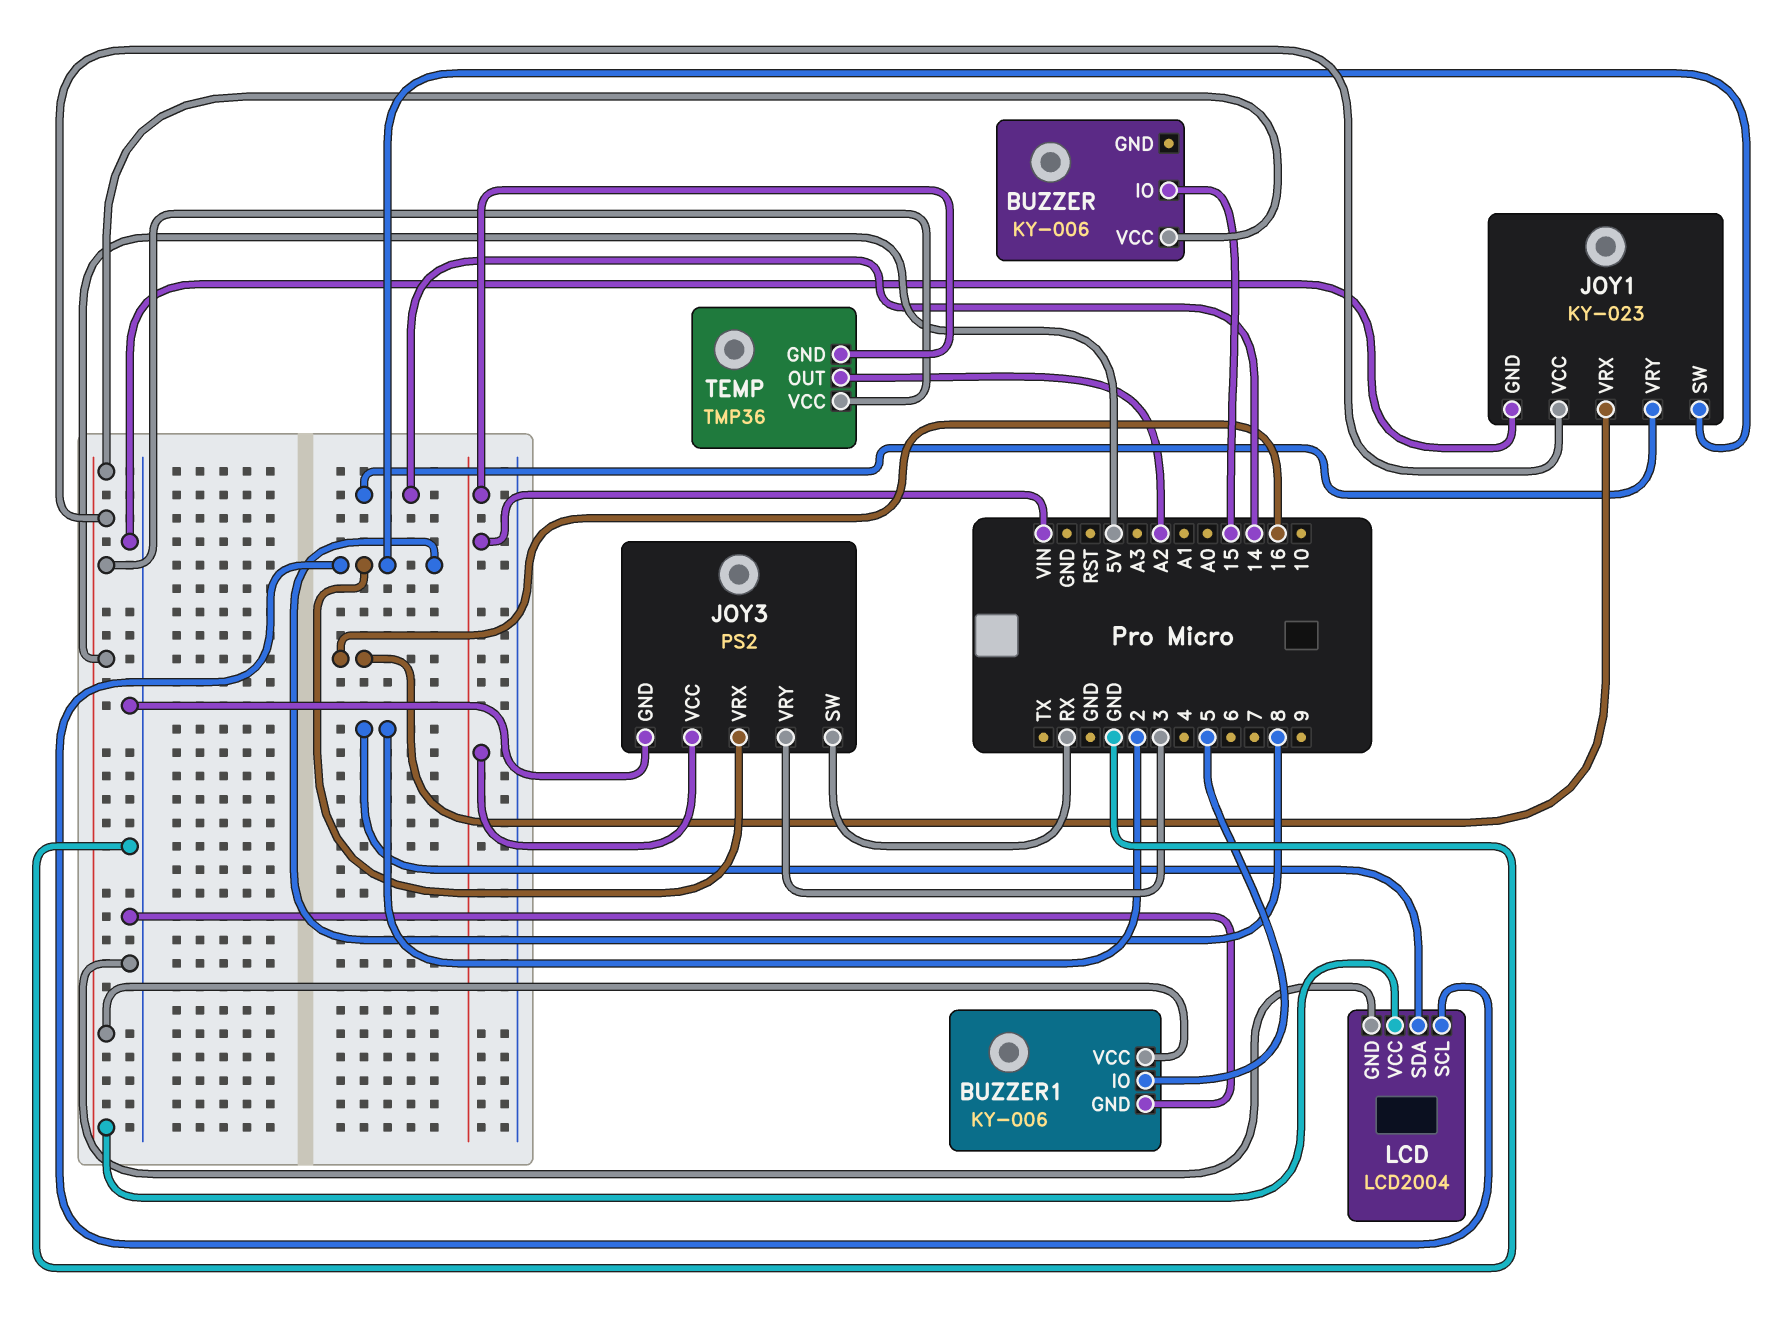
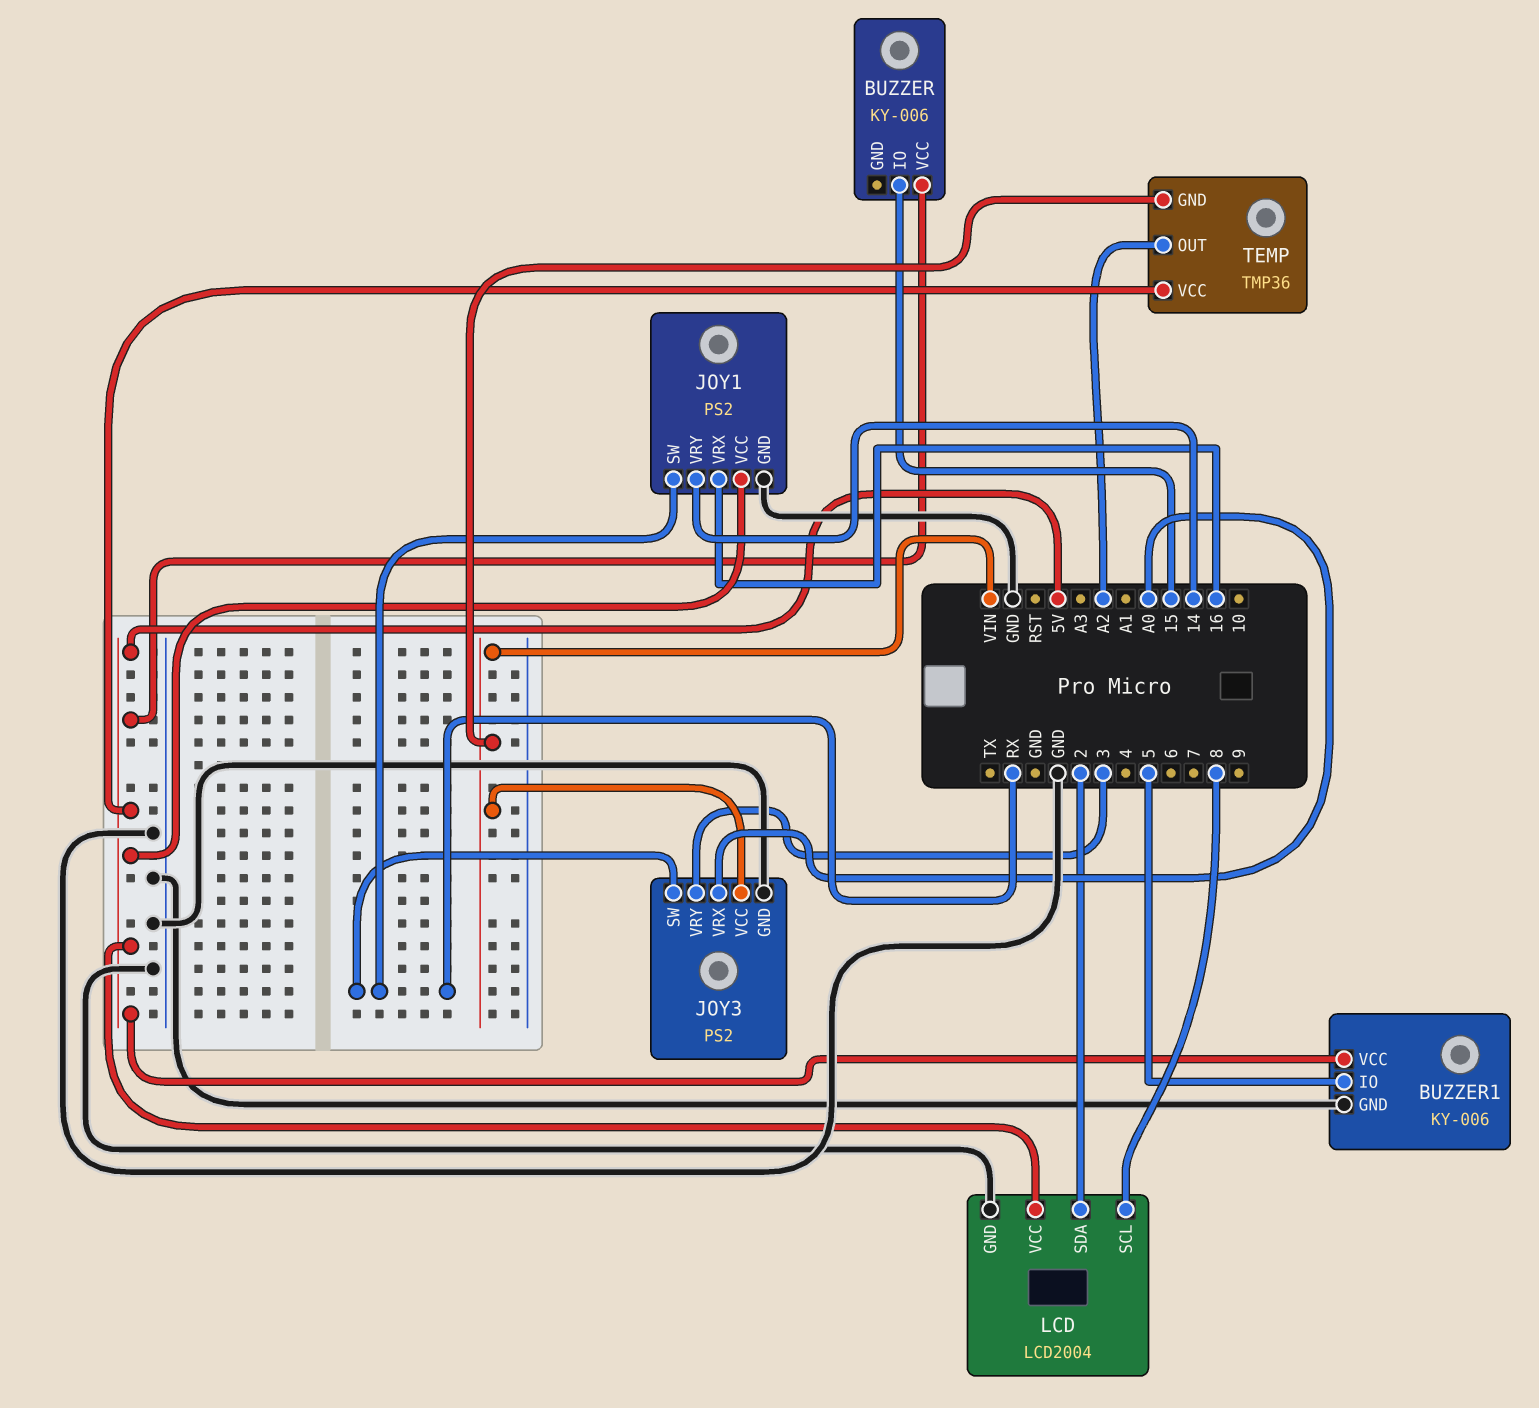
JOY1: KY-023 -> PS2
JOY1 pin SW: 8 -> RX
JOY3 pin VRX: 8 -> A0

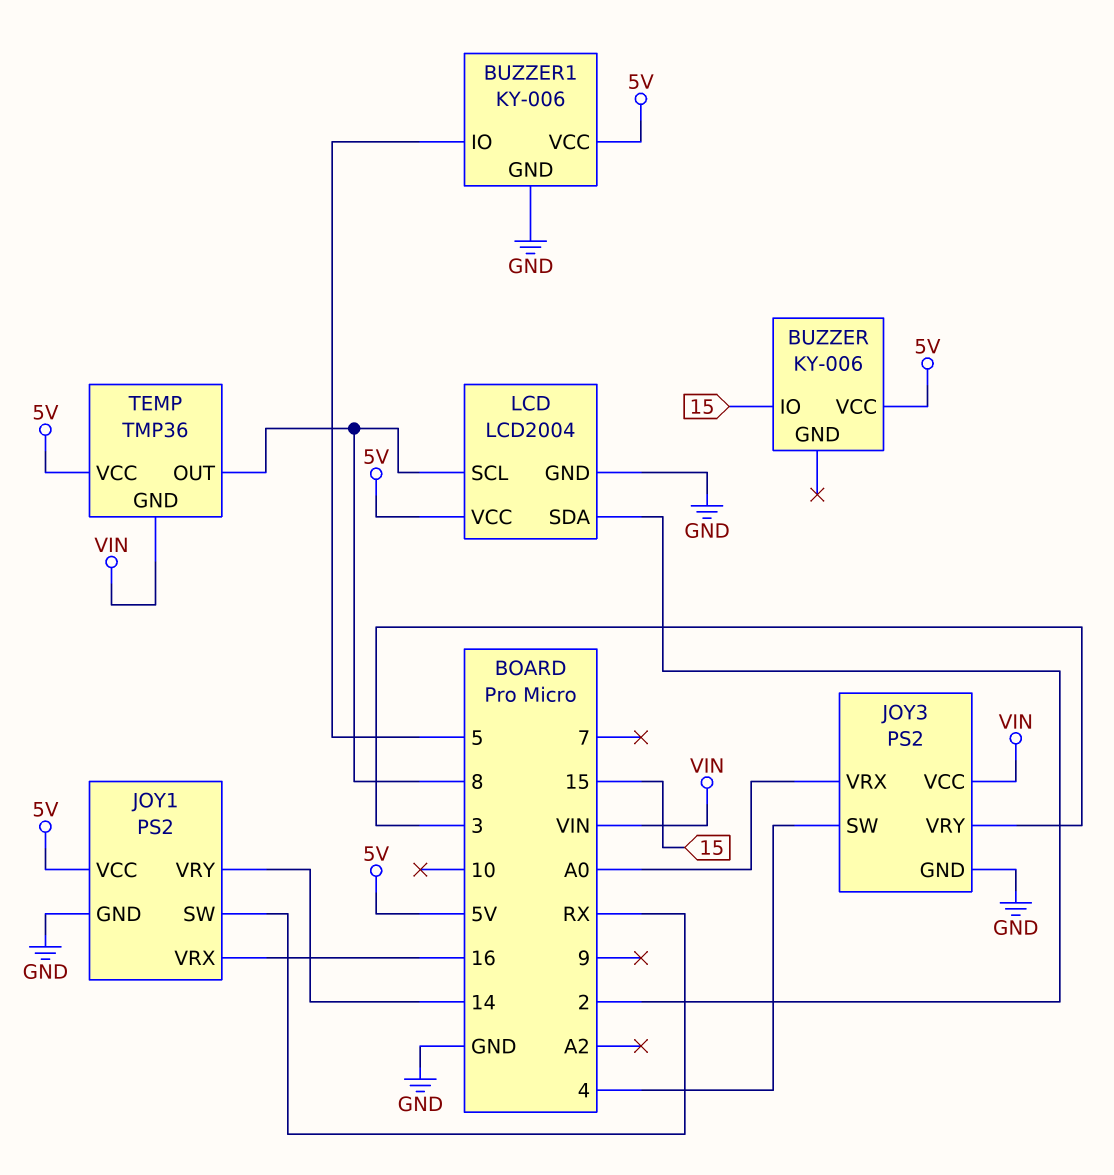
JOY3 pin SW: RX -> 4
TEMP pin OUT: A2 -> 8

